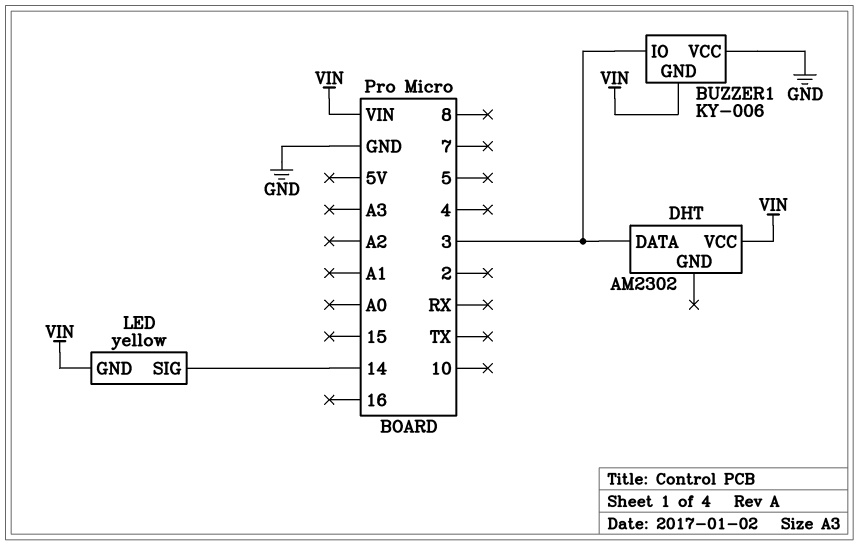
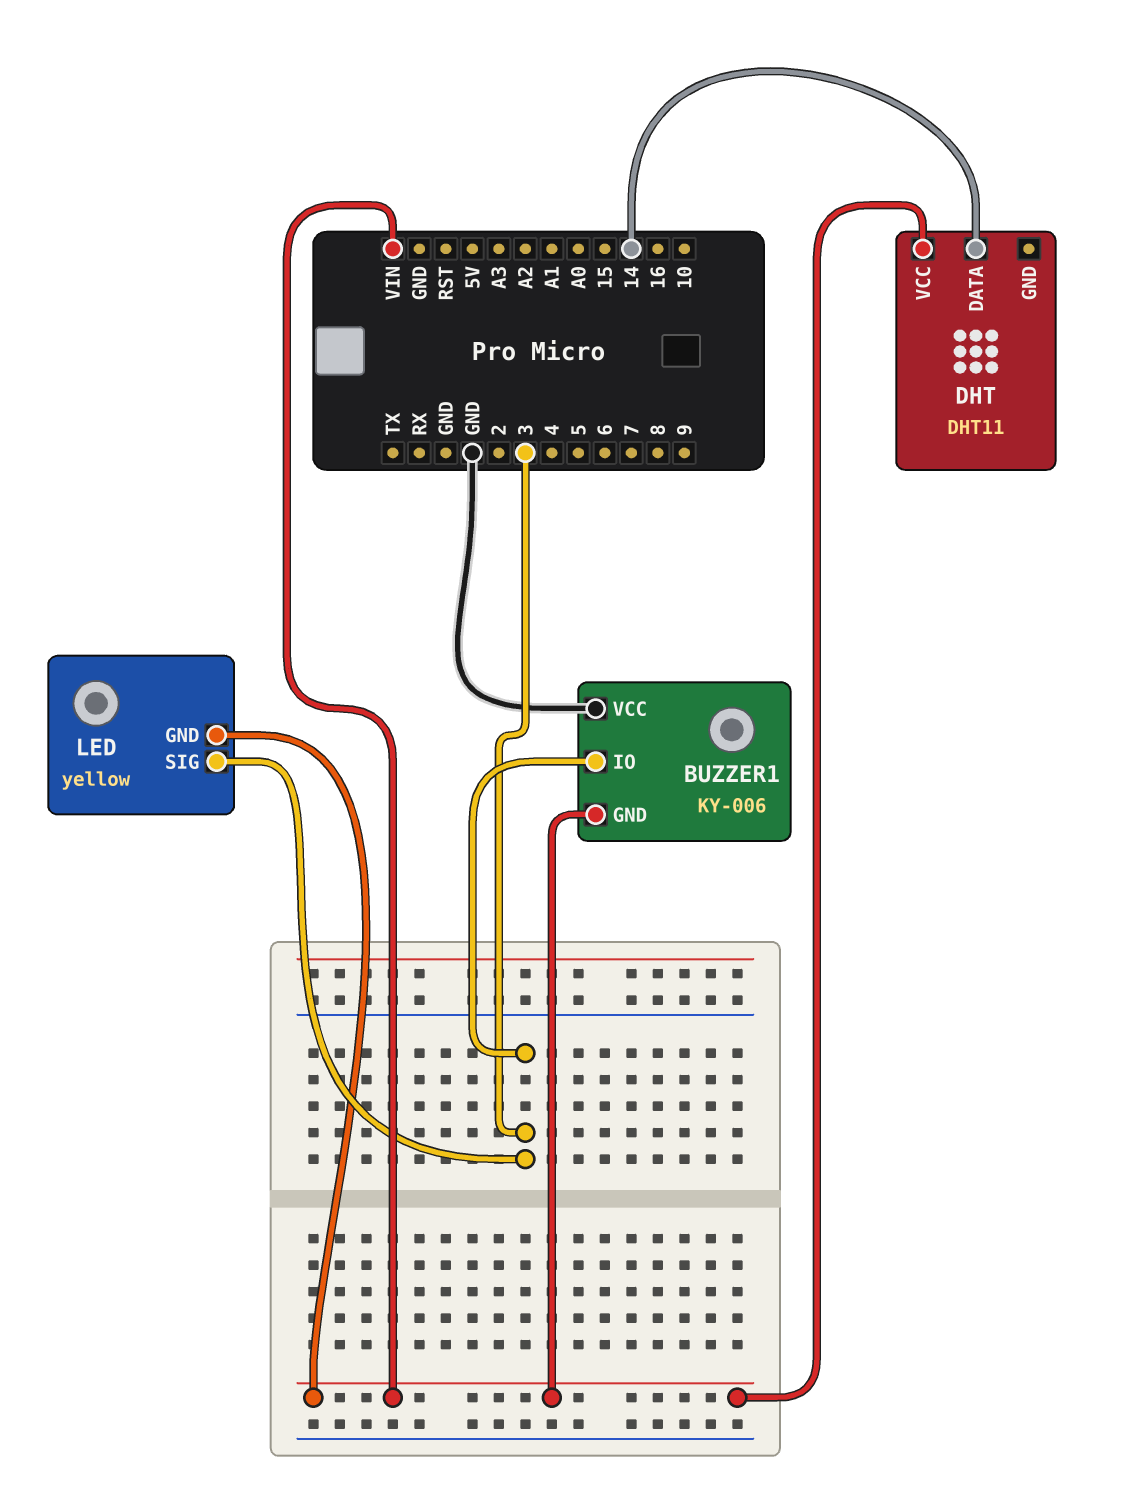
DHT: AM2302 -> DHT11
DHT pin DATA: 3 -> 14
LED pin SIG: 14 -> 3

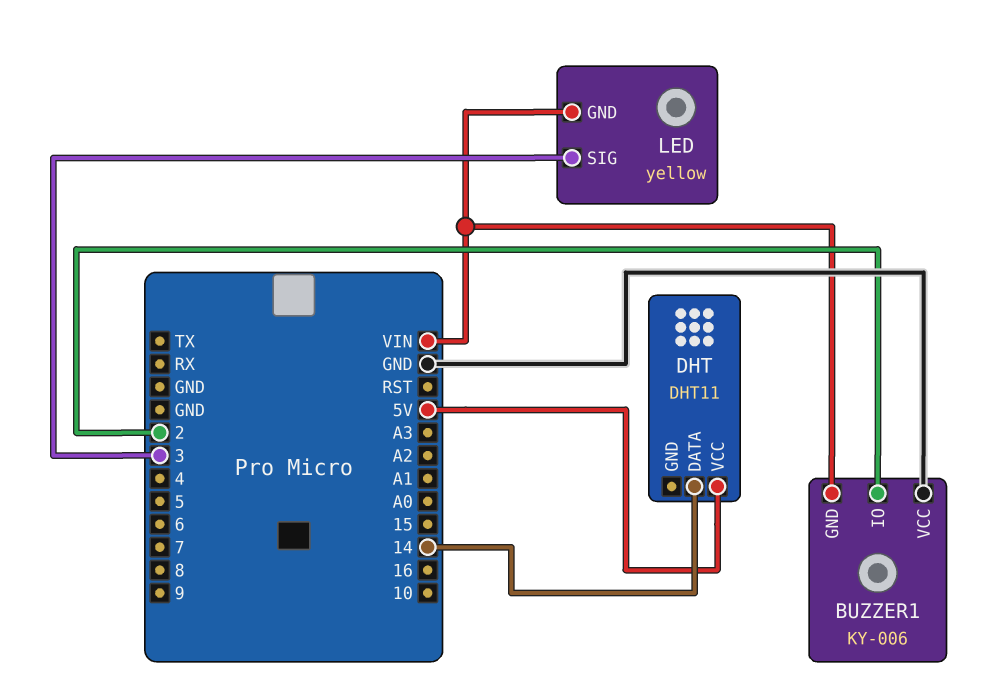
BUZZER1 pin IO: 3 -> 2
DHT pin VCC: VIN -> 5V

